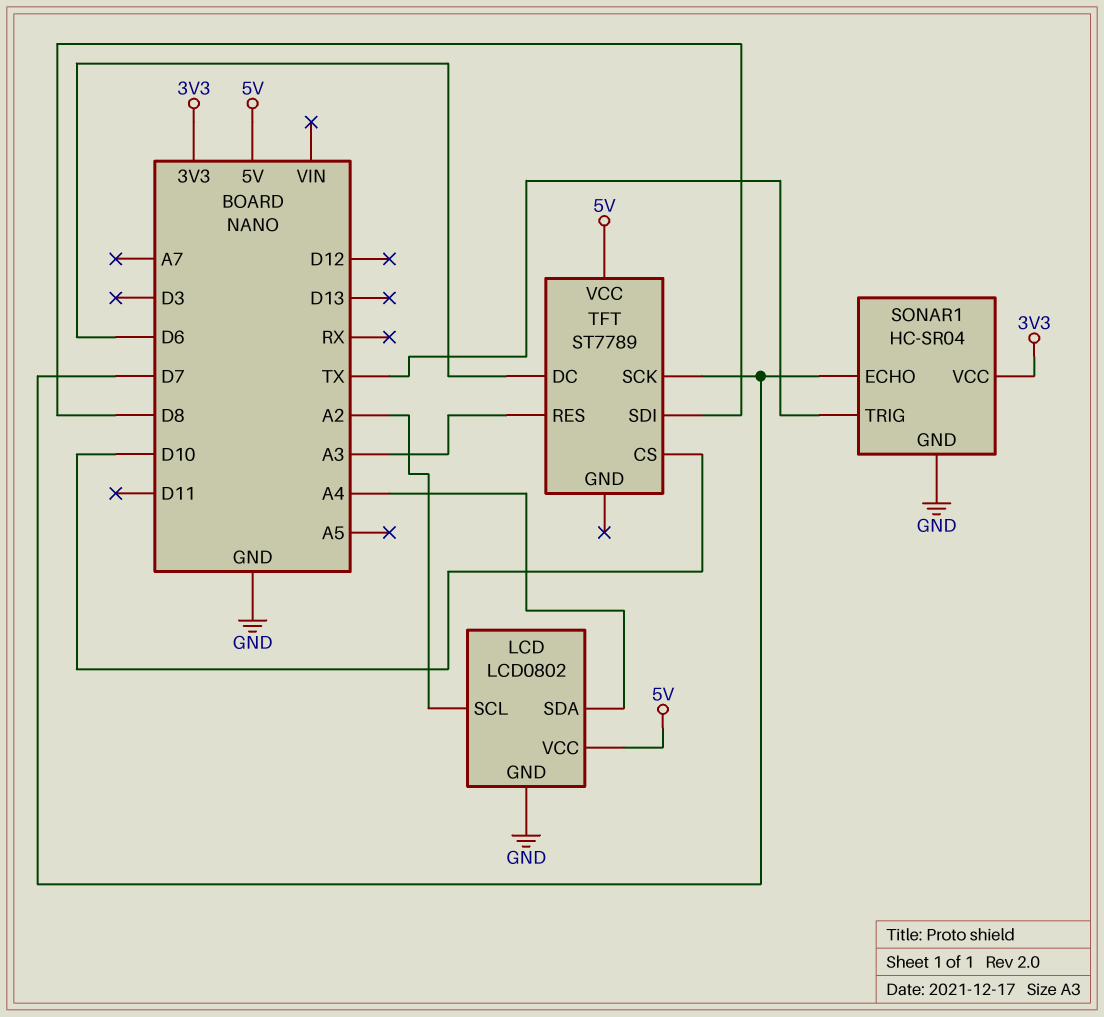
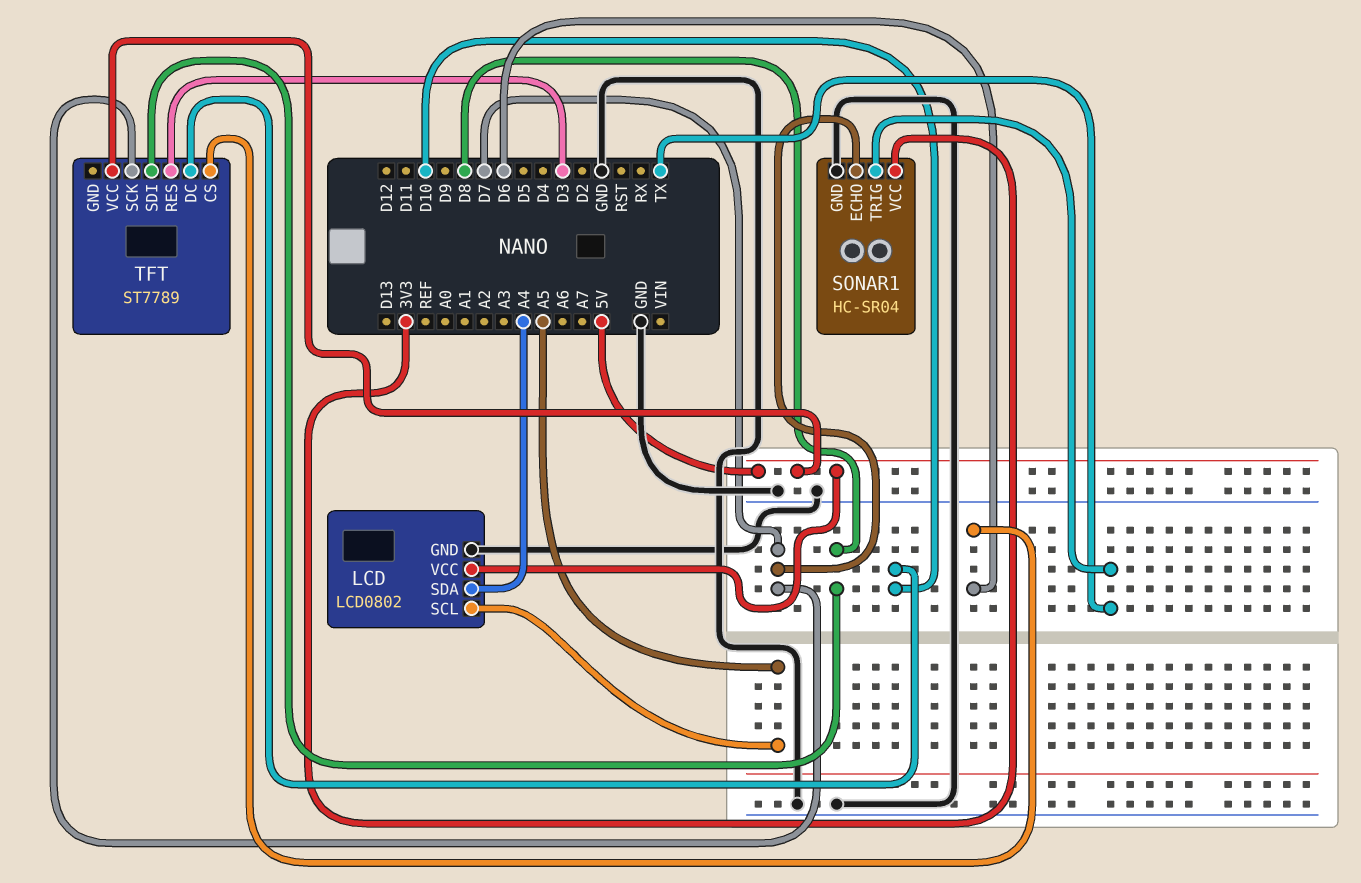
LCD pin SCL: A2 -> A5
TFT pin CS: D10 -> D6
TFT pin DC: D6 -> D10
TFT pin RES: A3 -> D3

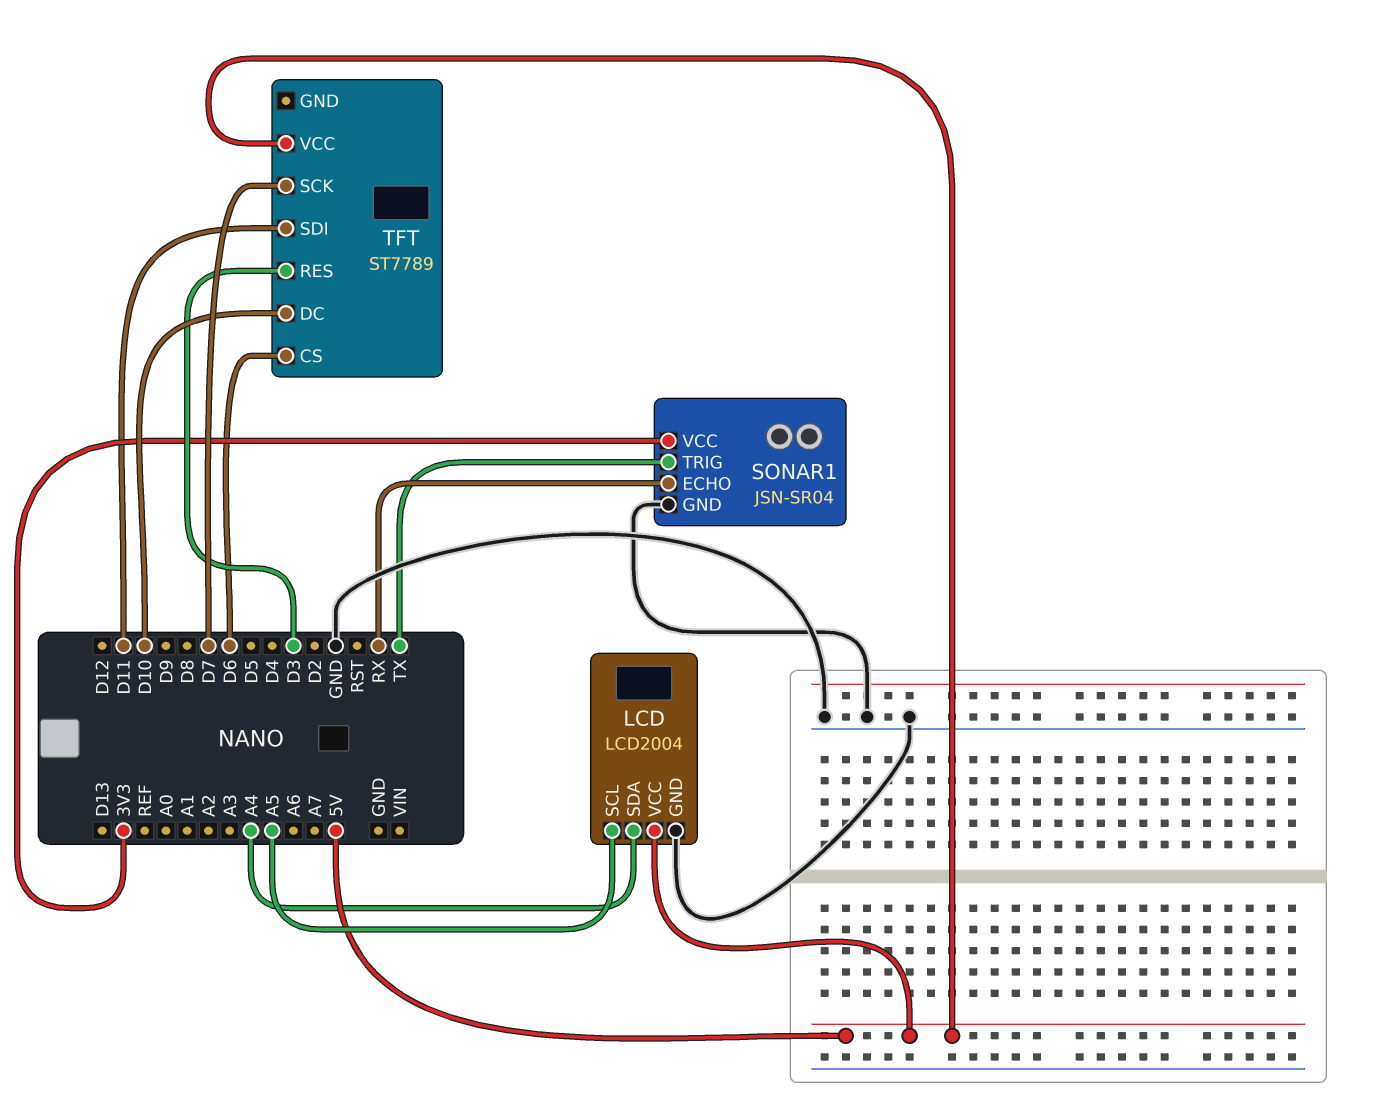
LCD: LCD0802 -> LCD2004
SONAR1: HC-SR04 -> JSN-SR04
SONAR1 pin ECHO: D7 -> RX
TFT pin SDI: D8 -> D11

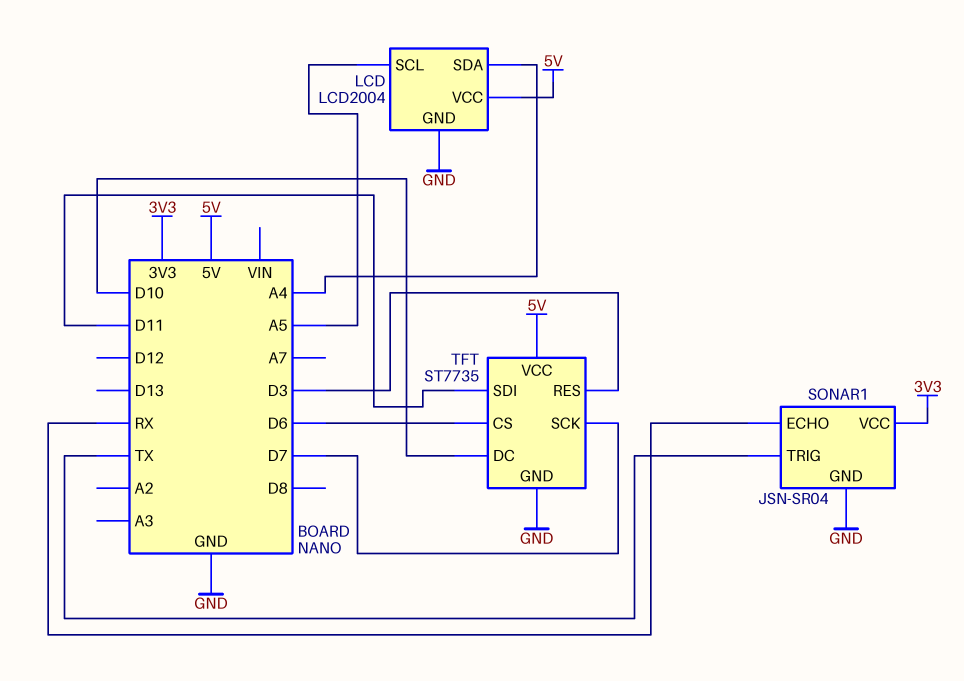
TFT: ST7789 -> ST7735
TFT pin GND: none -> GND

